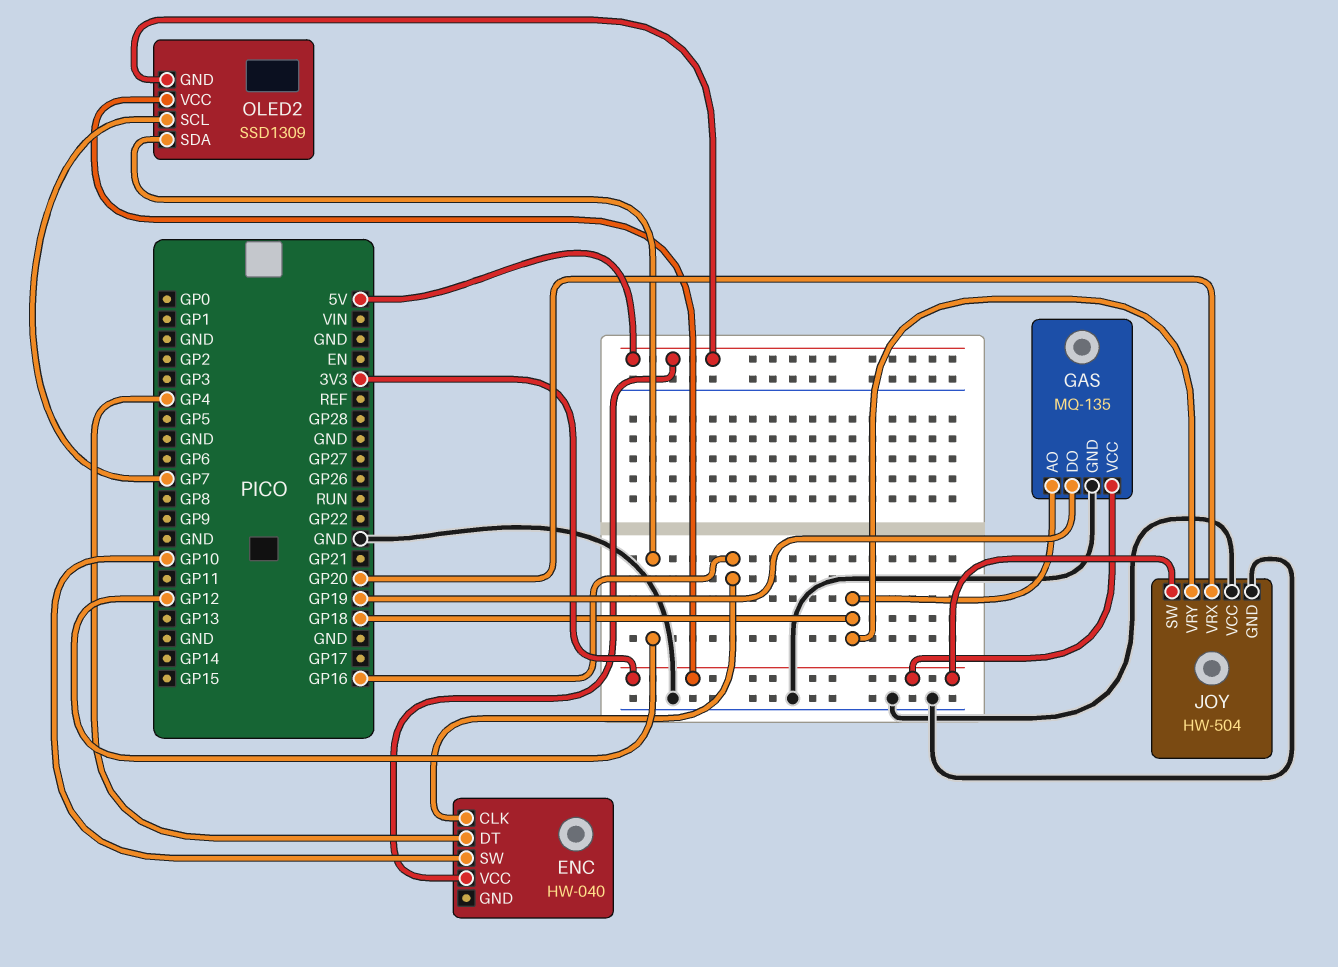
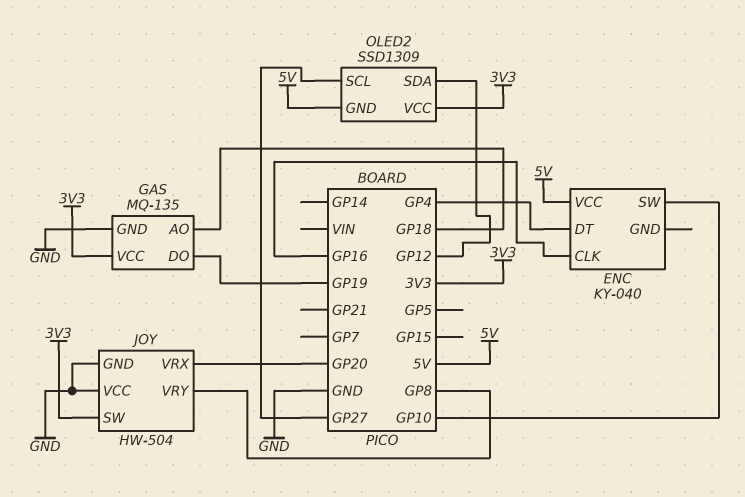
ENC: HW-040 -> KY-040
JOY pin VRY: GP18 -> GP8
OLED2 pin SCL: GP7 -> GP27

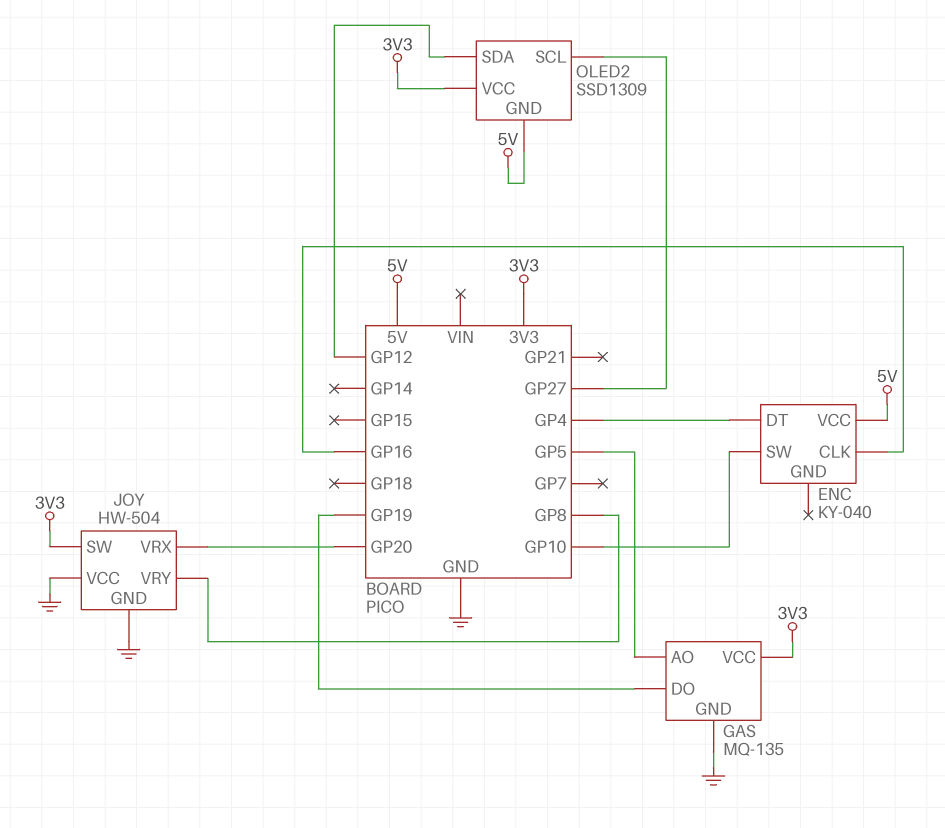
GAS pin AO: GP18 -> GP5

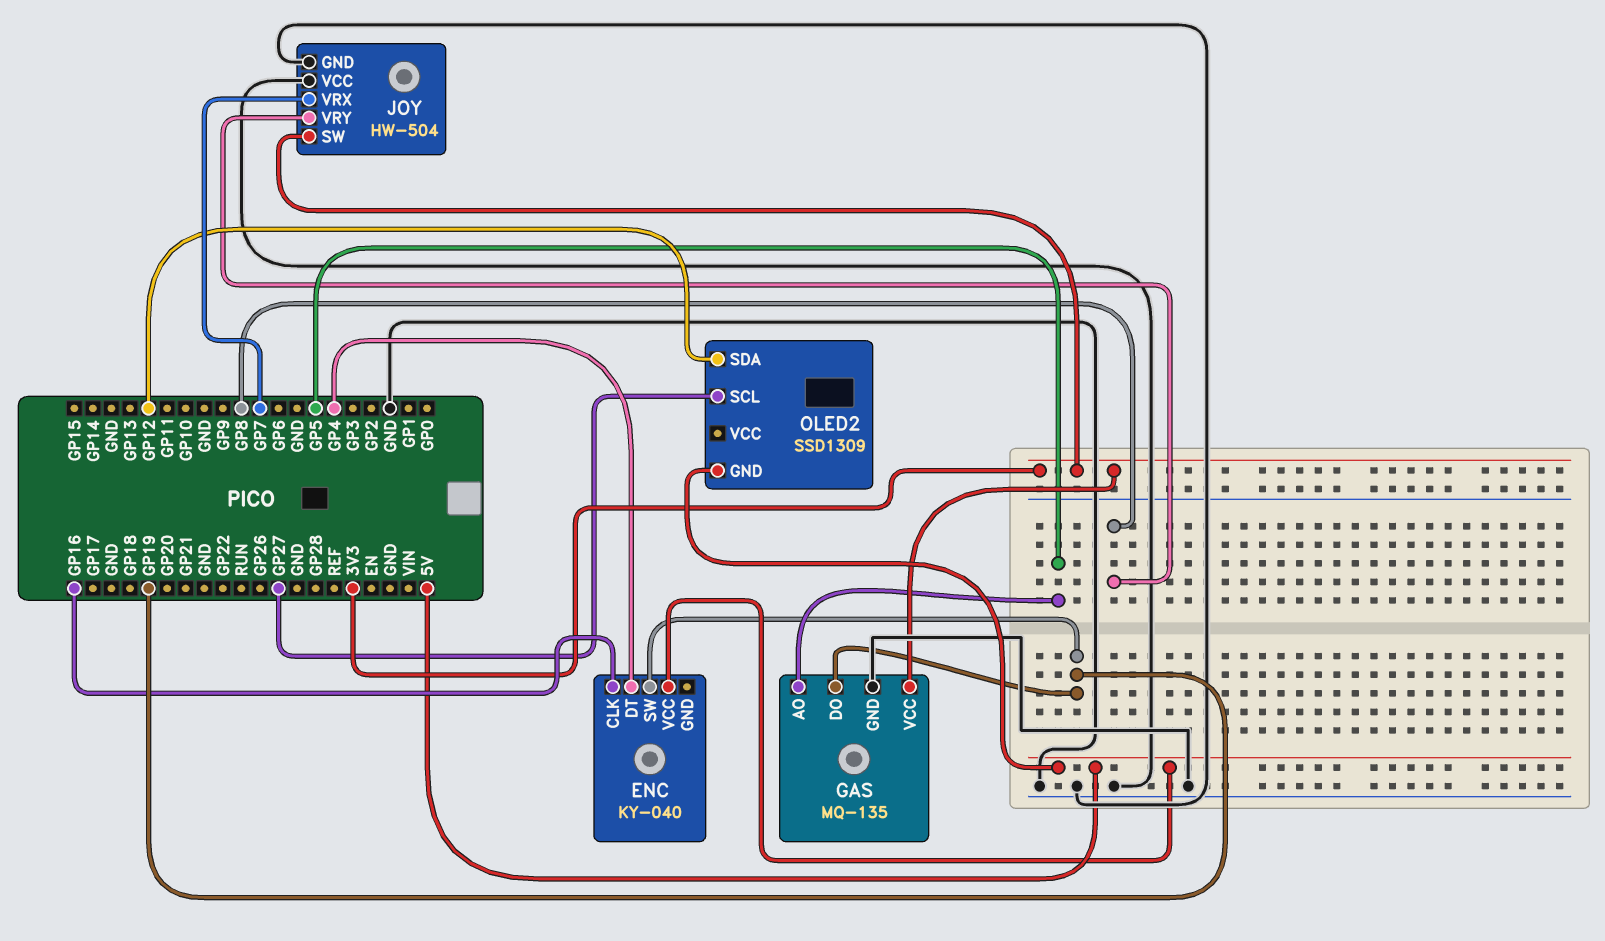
ENC pin SW: GP10 -> GP19
JOY pin VRX: GP20 -> GP7
OLED2 pin VCC: 3V3 -> none

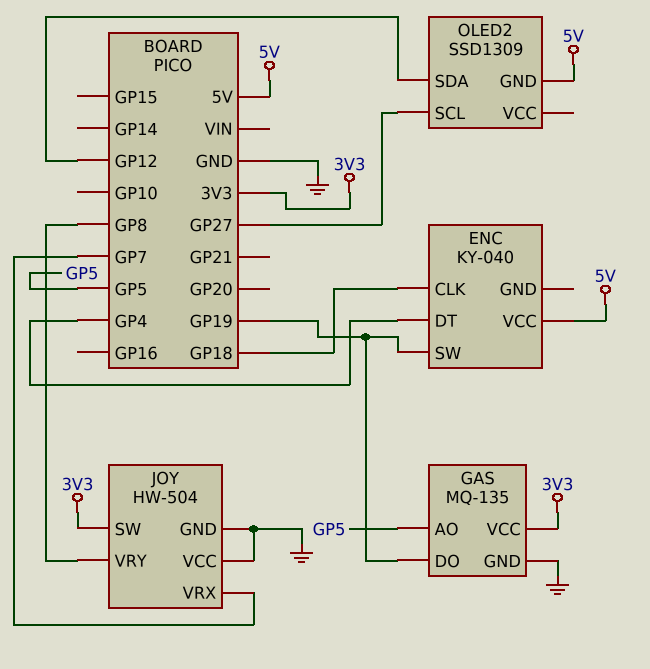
ENC pin CLK: GP16 -> GP18

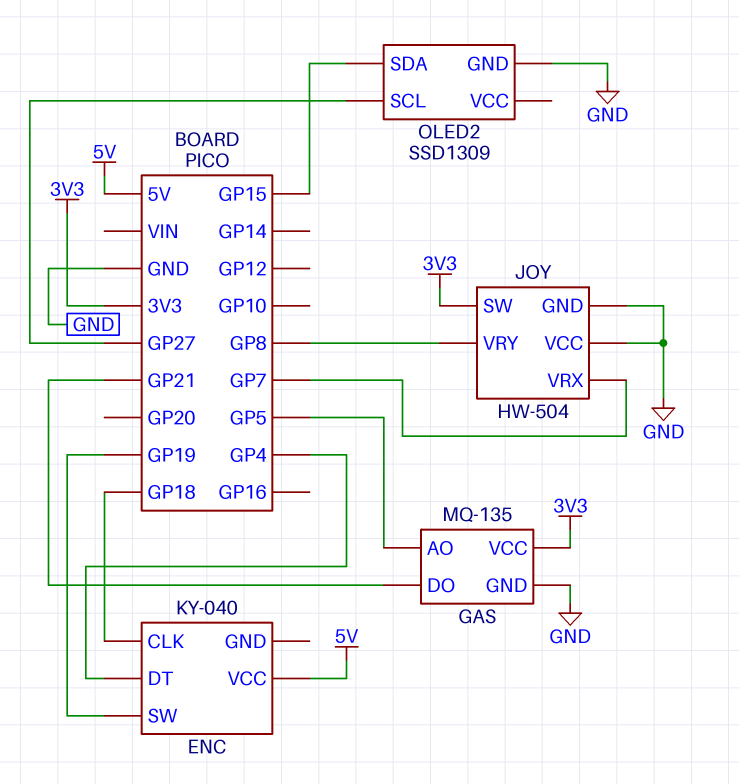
GAS pin DO: GP19 -> GP21
OLED2 pin GND: 5V -> GND
OLED2 pin SDA: GP12 -> GP15

